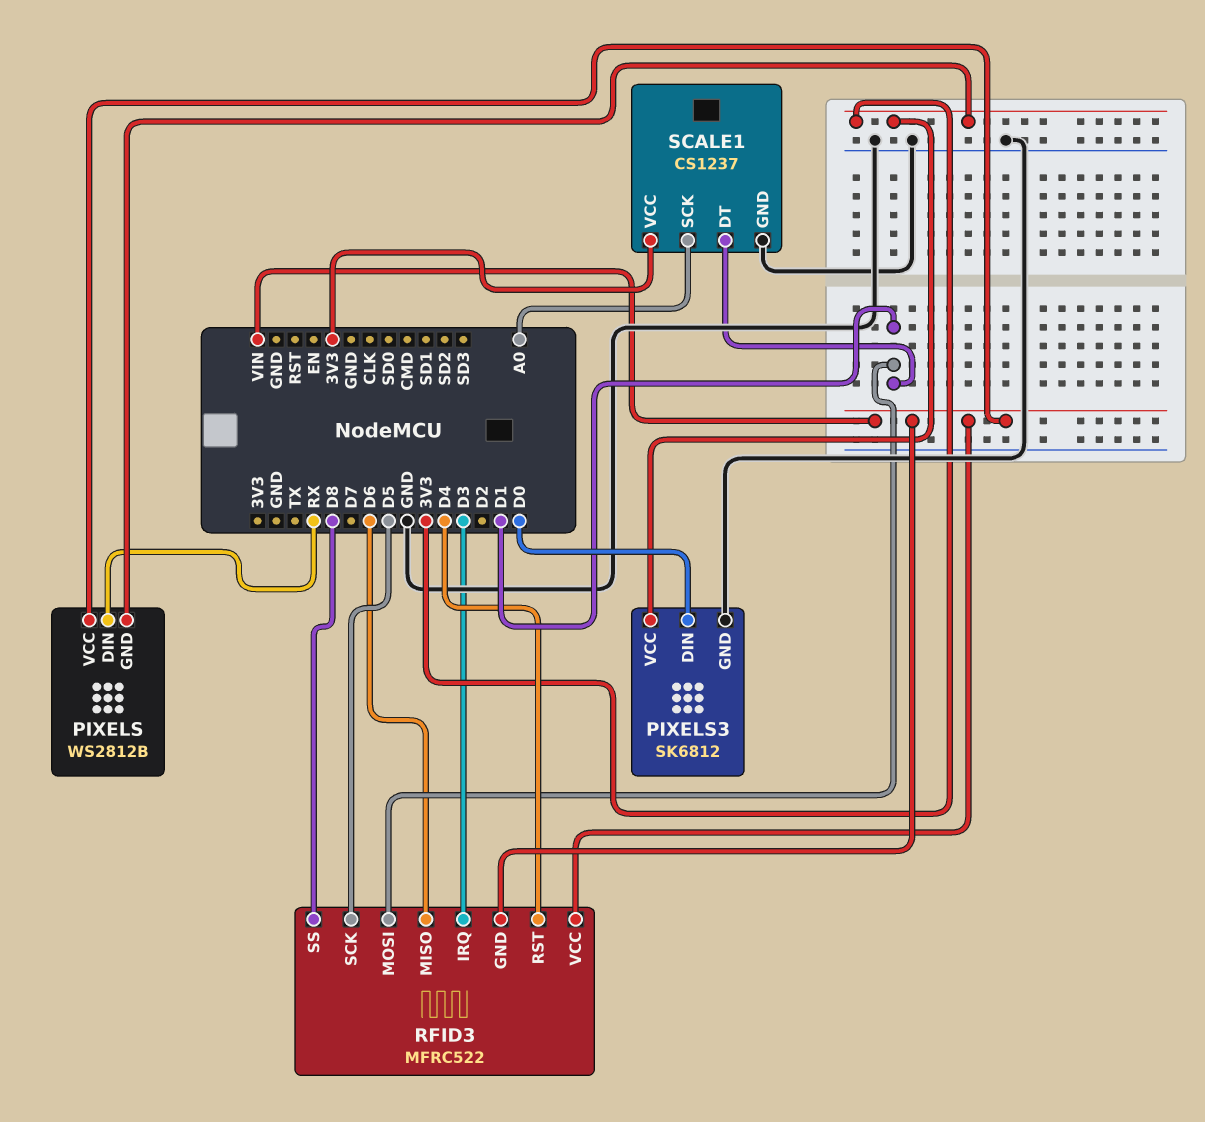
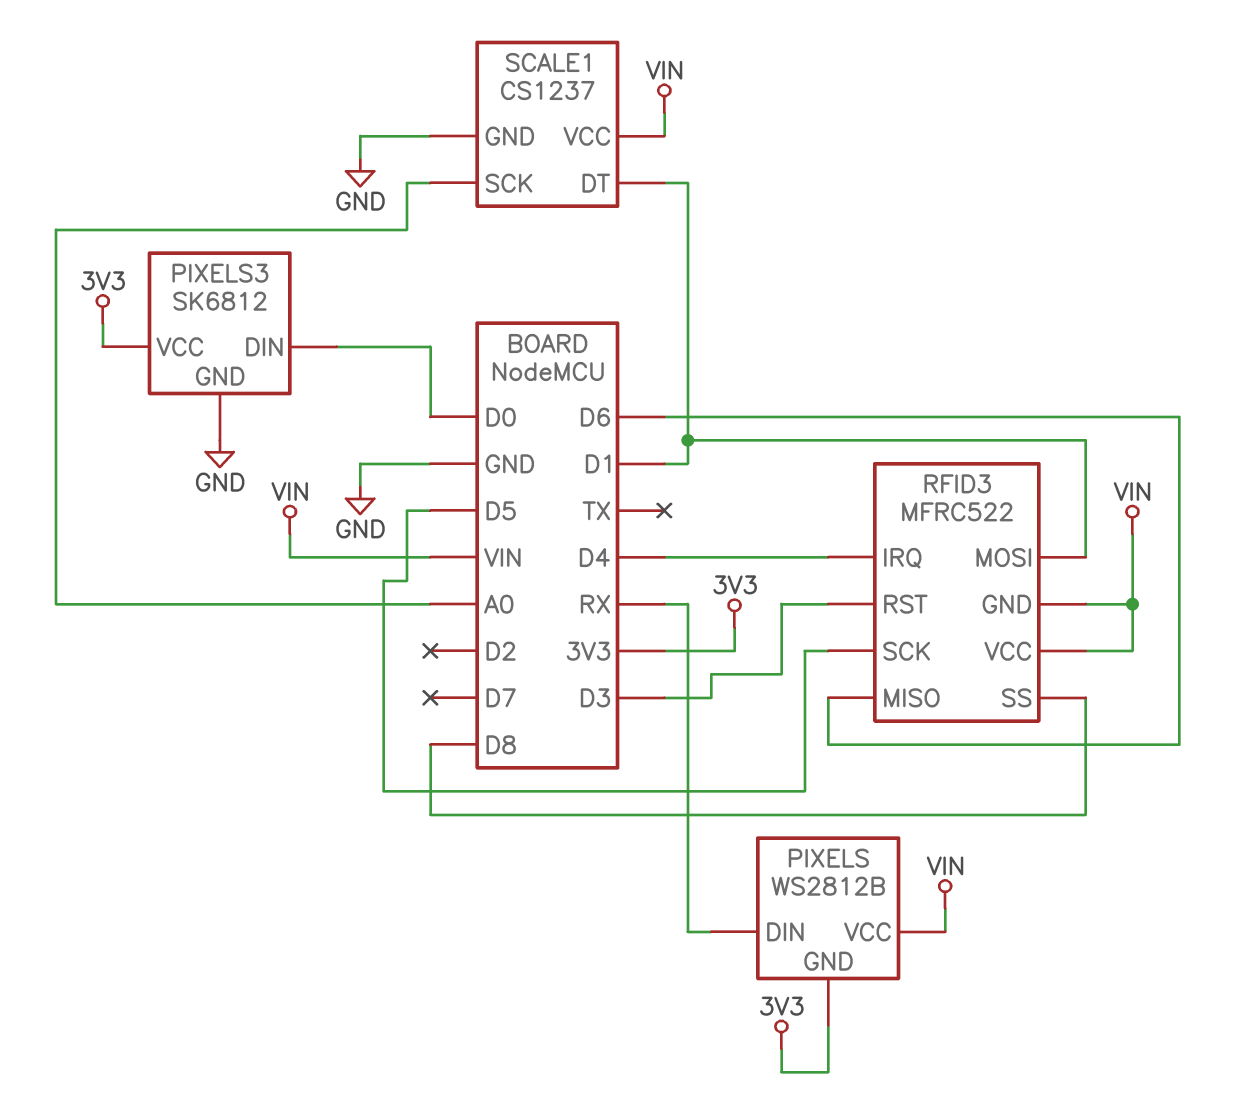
RFID3 pin IRQ: D3 -> D4
RFID3 pin RST: D4 -> D3
SCALE1 pin VCC: 3V3 -> VIN

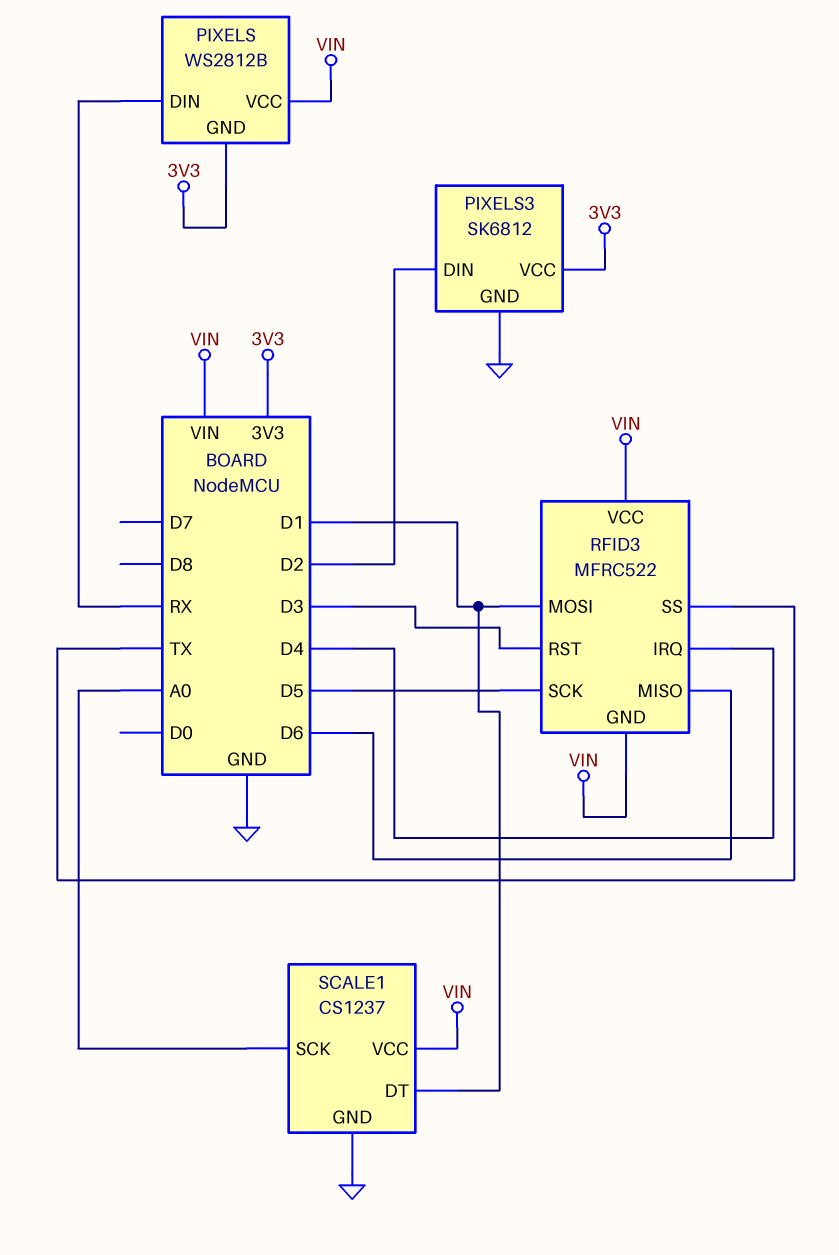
PIXELS3 pin DIN: D0 -> D2
RFID3 pin SS: D8 -> TX

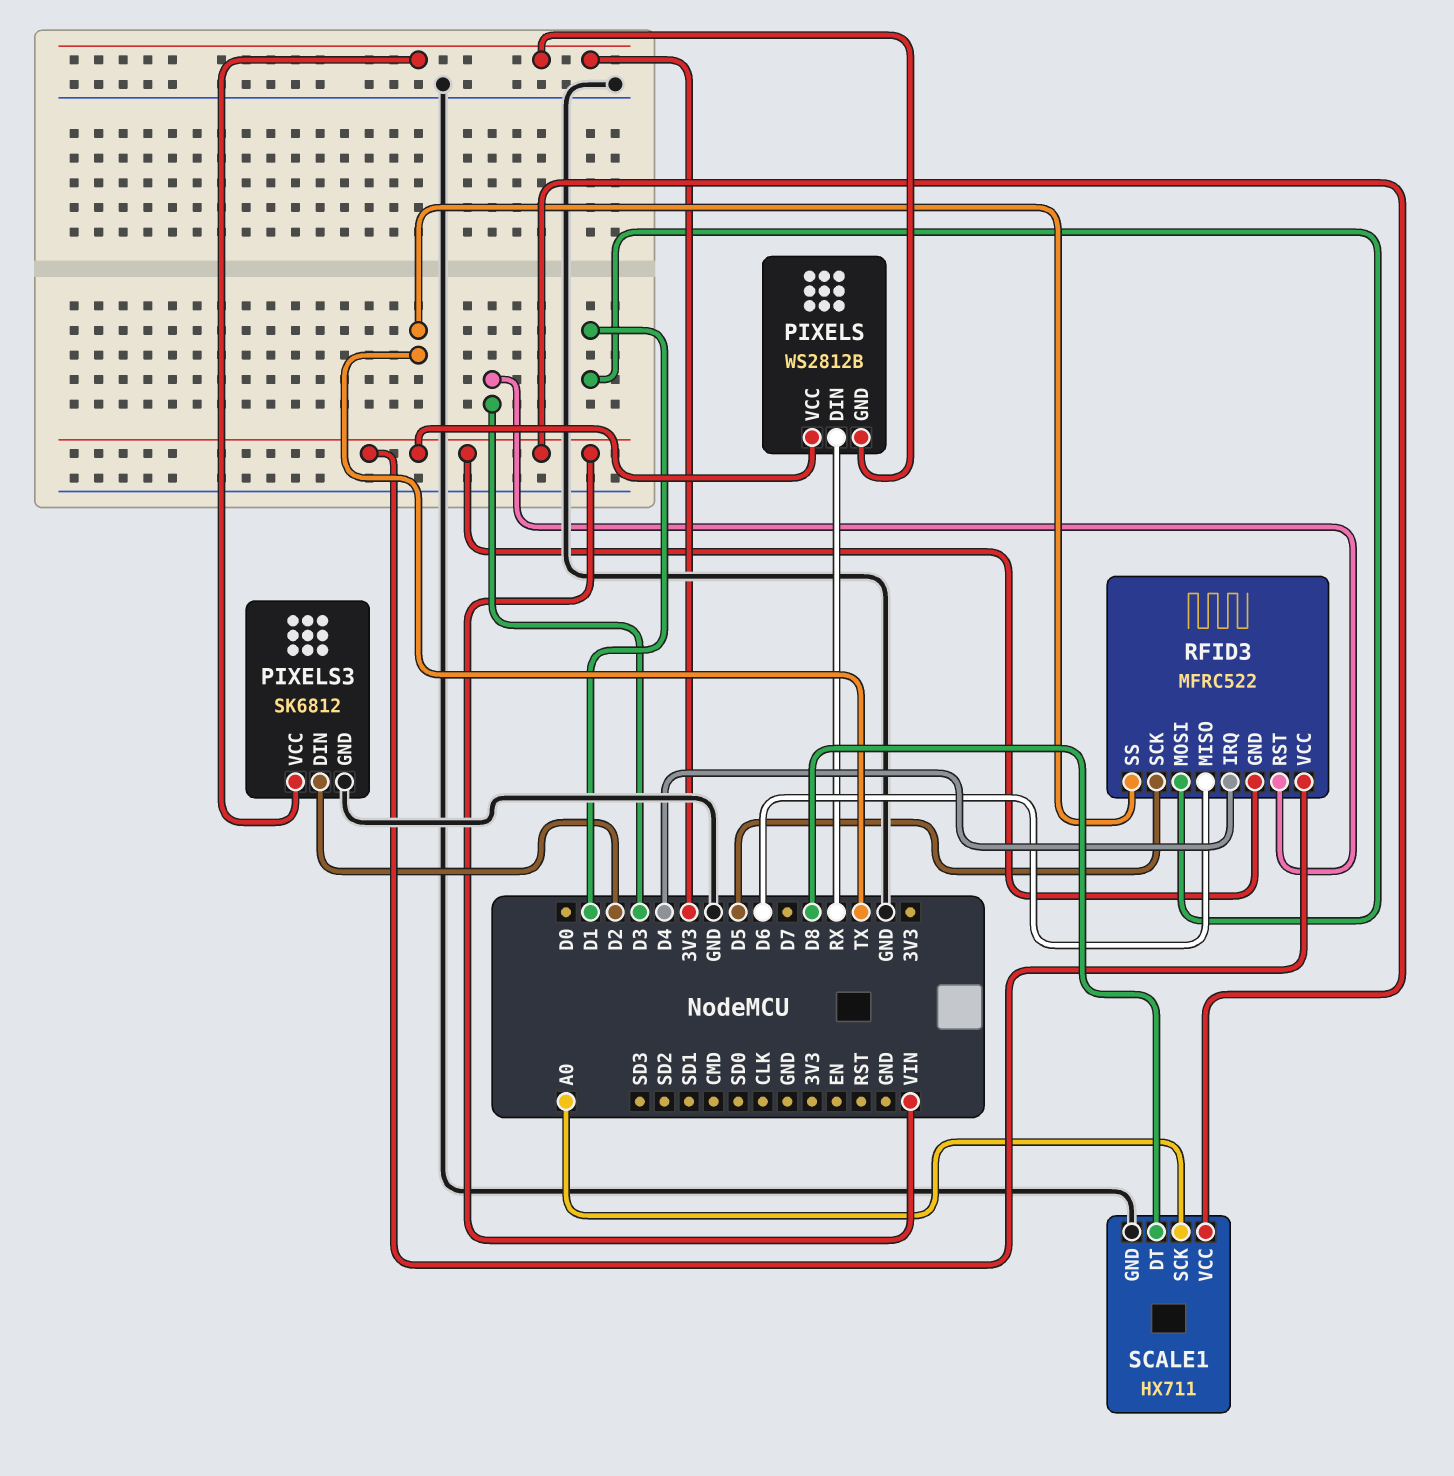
SCALE1: CS1237 -> HX711
SCALE1 pin DT: D1 -> D8

